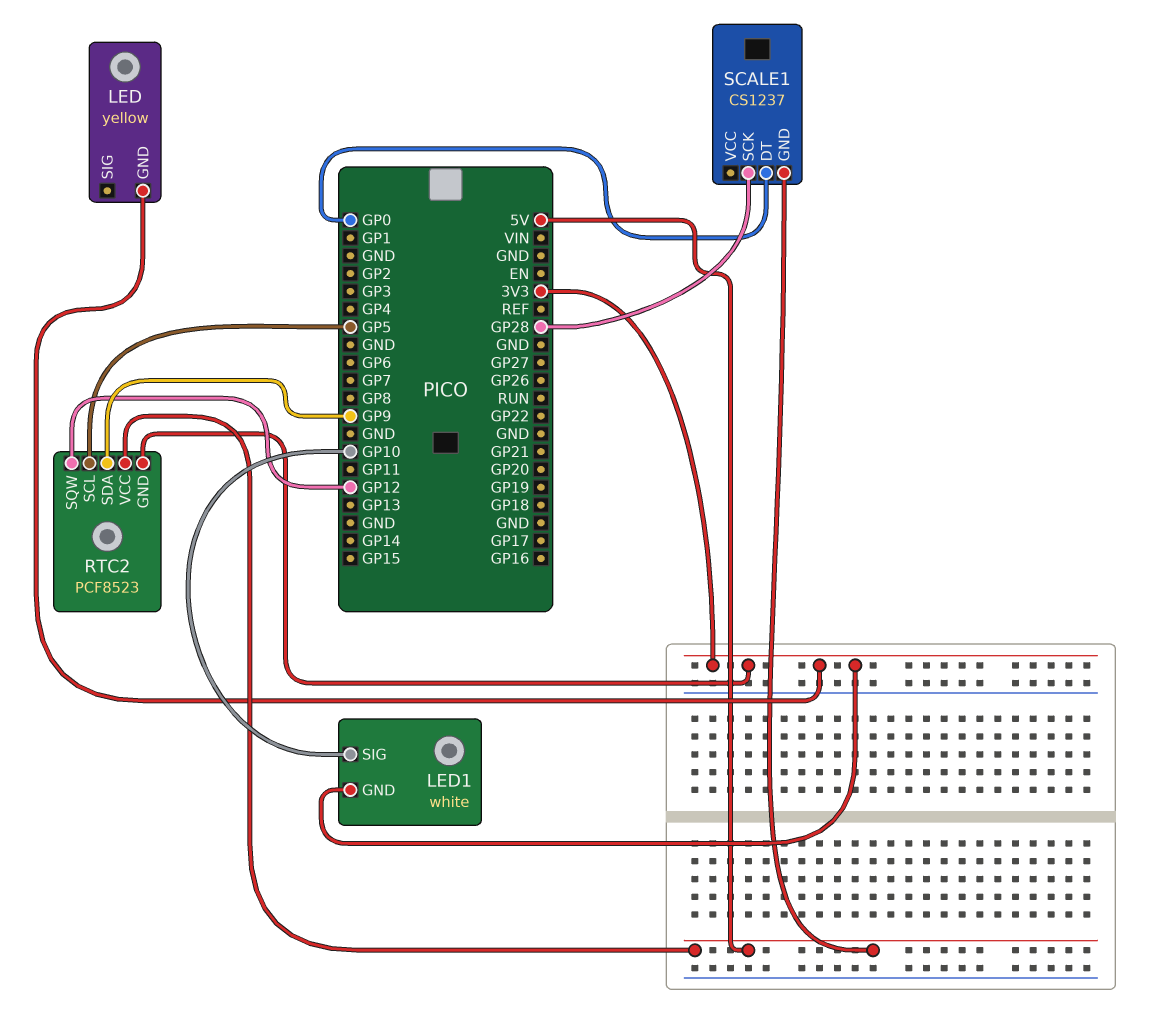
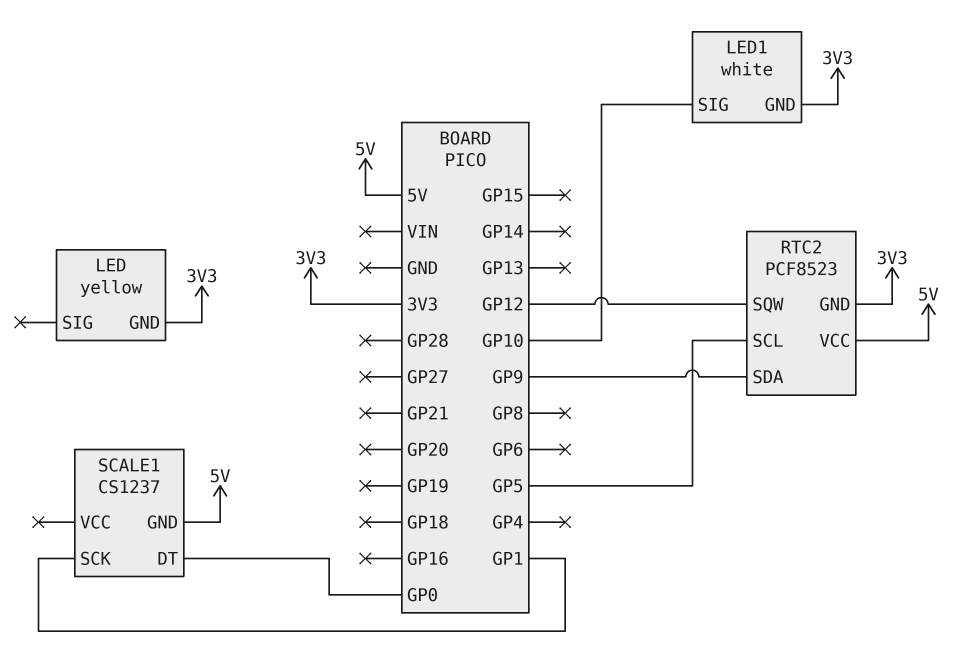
SCALE1 pin SCK: GP28 -> GP1

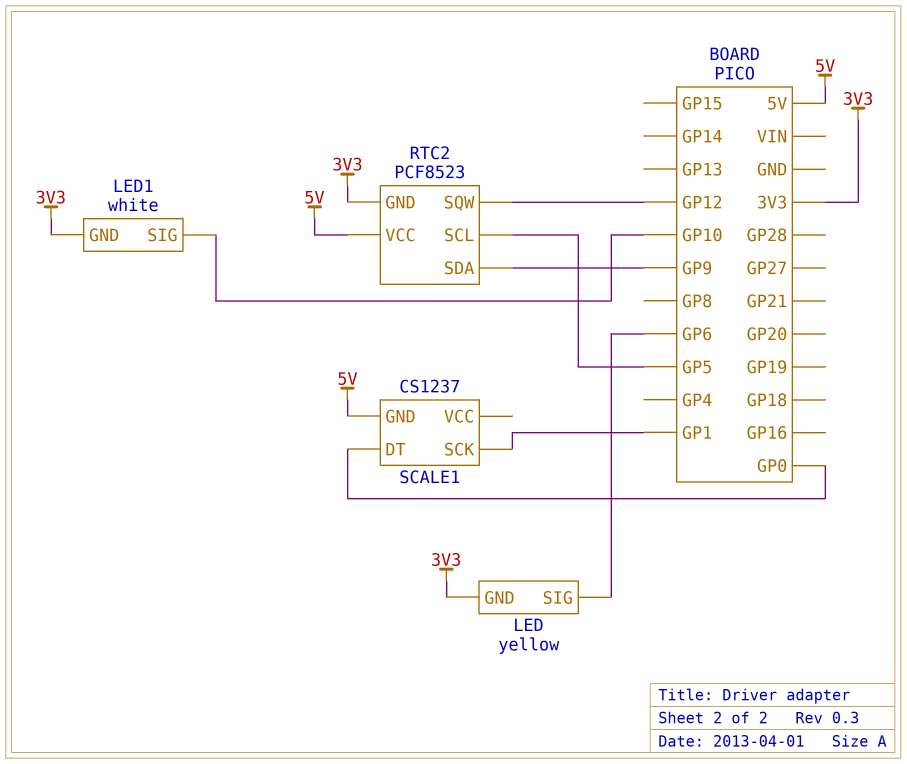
LED pin SIG: none -> GP6

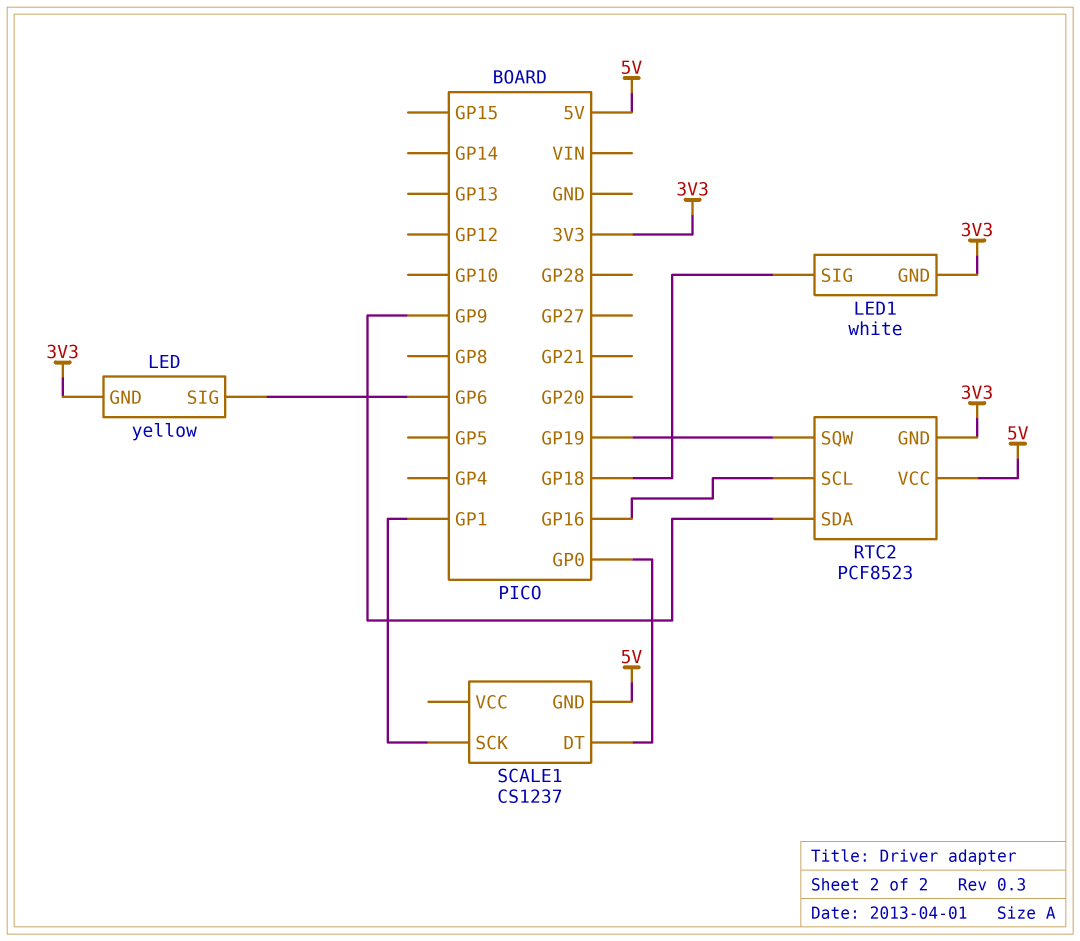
LED1 pin SIG: GP10 -> GP18
RTC2 pin SCL: GP5 -> GP16
RTC2 pin SQW: GP12 -> GP19

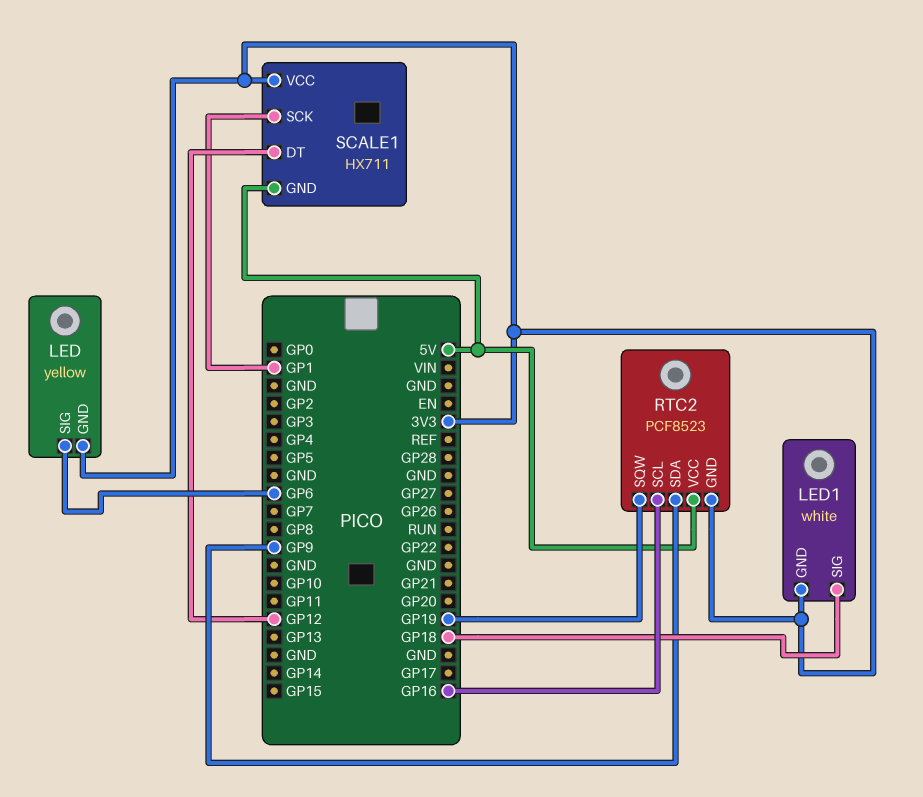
SCALE1: CS1237 -> HX711
SCALE1 pin DT: GP0 -> GP12
SCALE1 pin VCC: none -> 3V3

